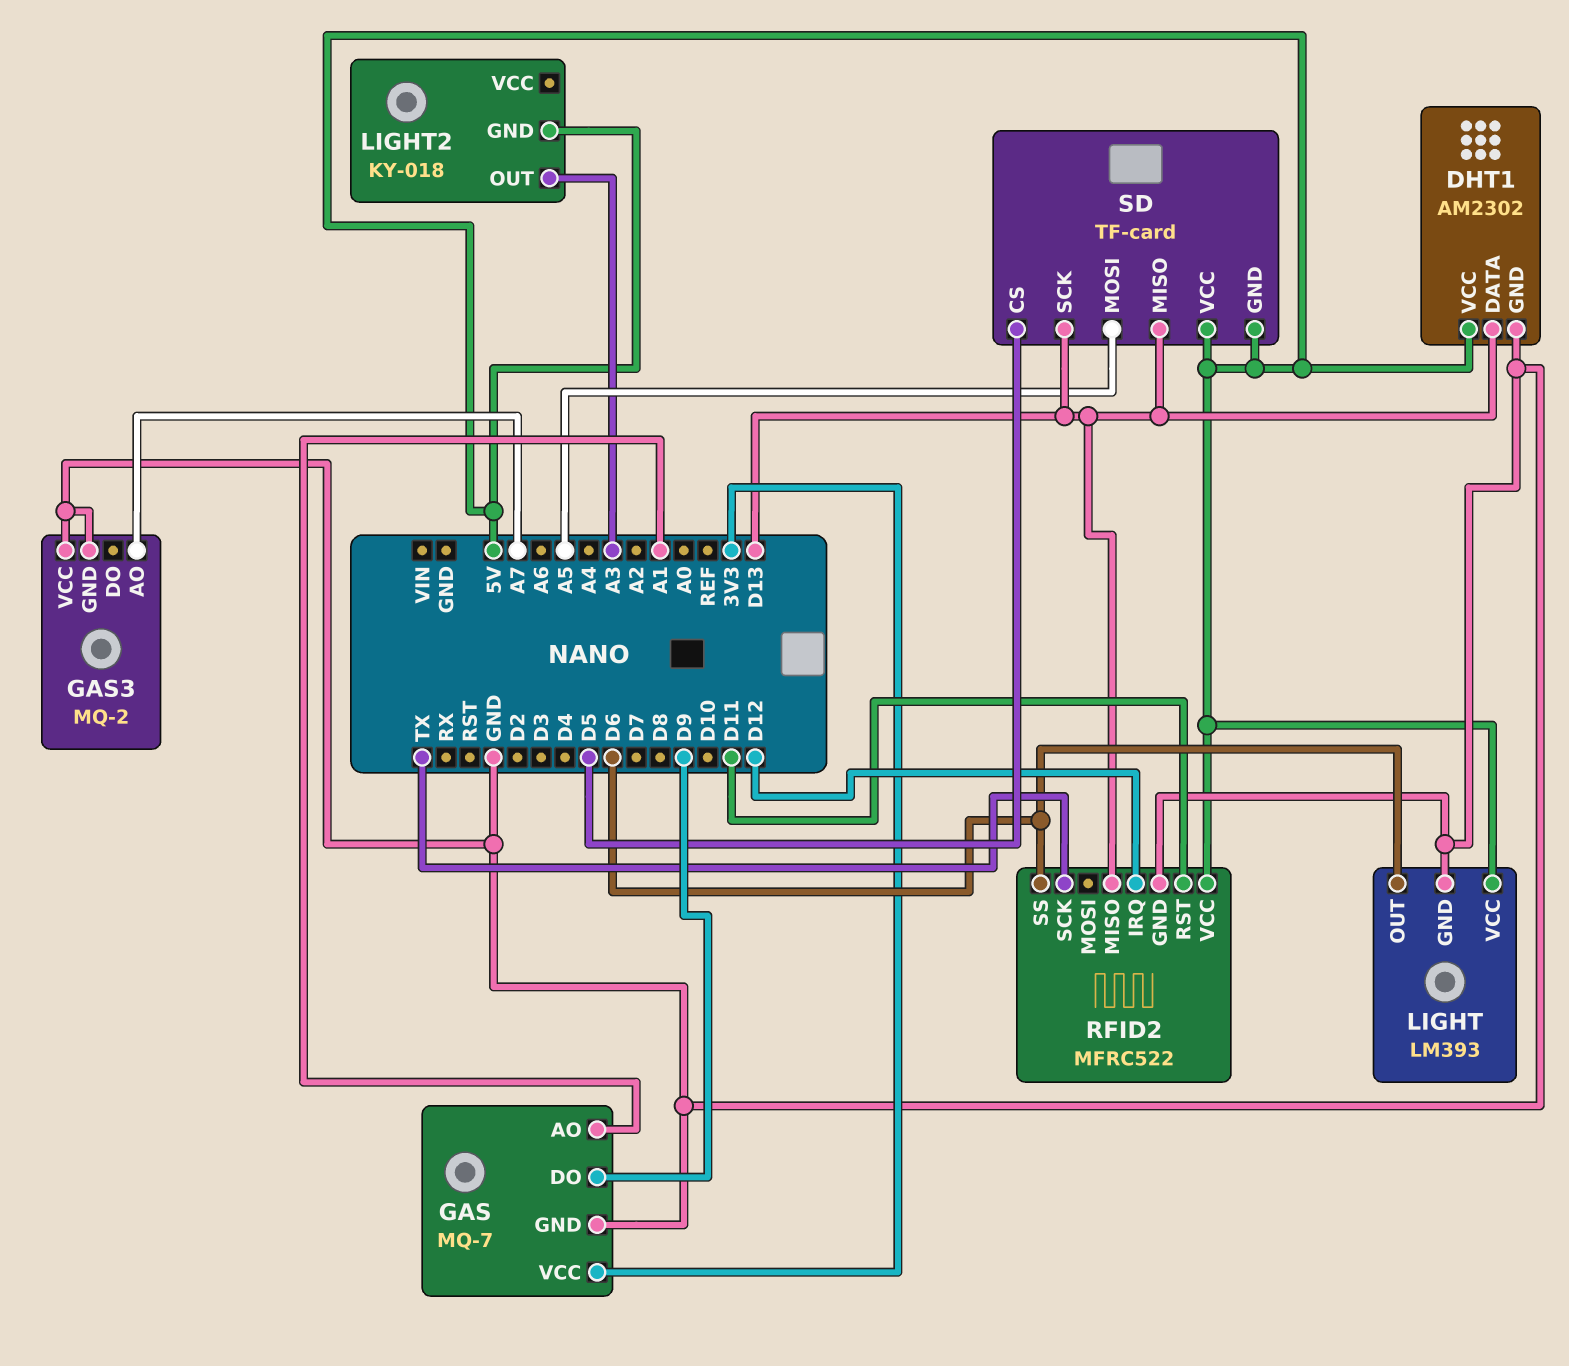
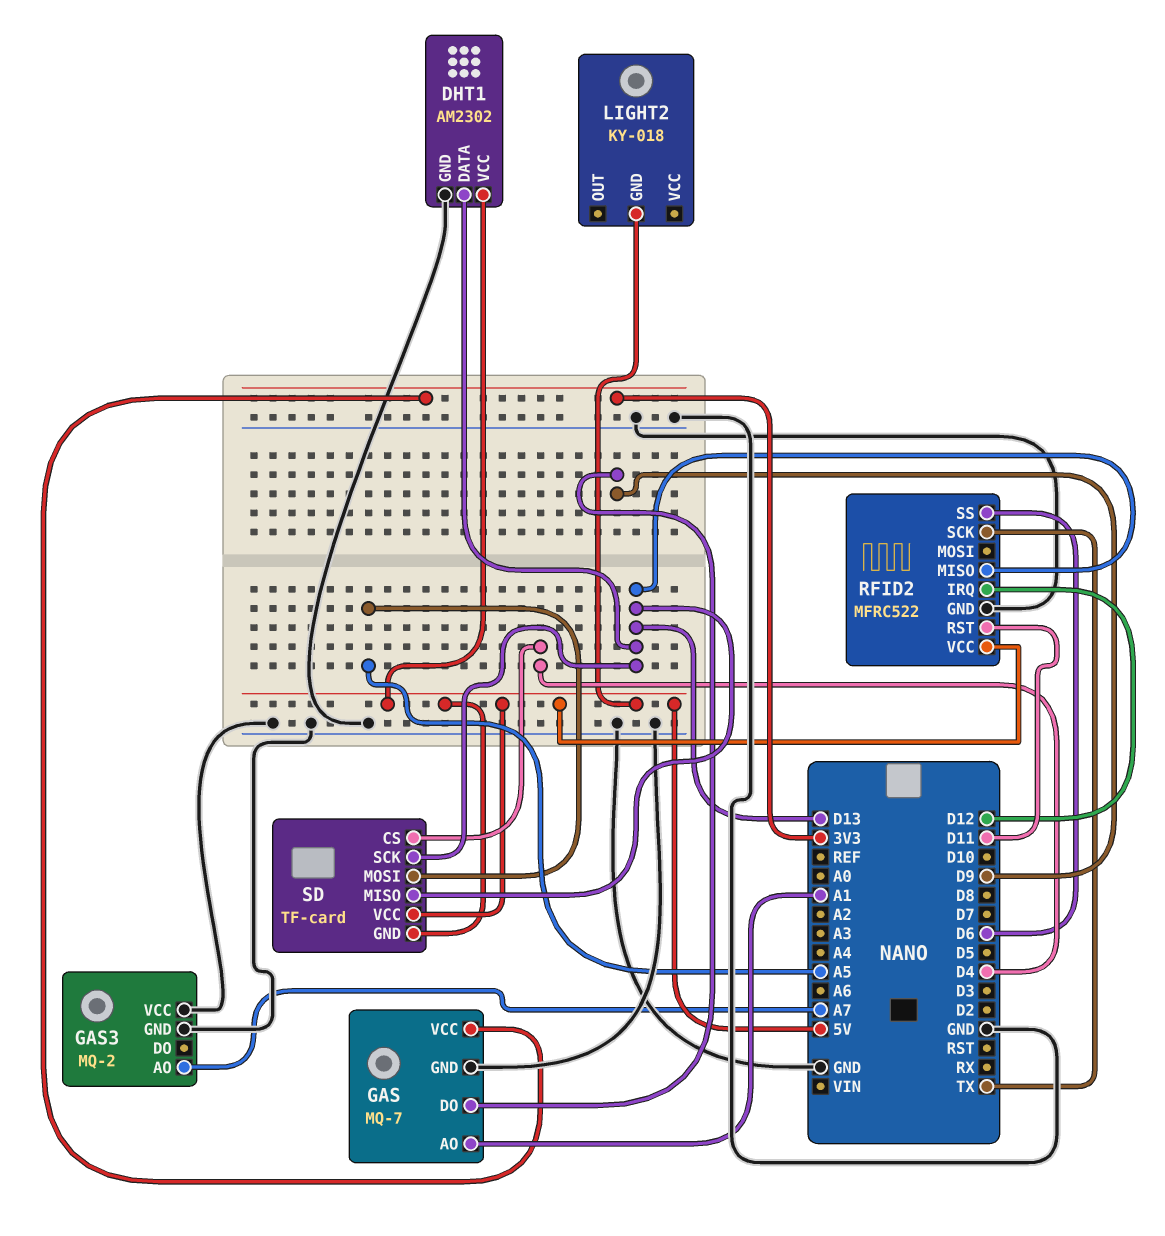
LIGHT: LM393 -> none
LIGHT pin GND: GND -> none
LIGHT pin OUT: D6 -> none
LIGHT pin VCC: 5V -> none
LIGHT2 pin OUT: A3 -> none
SD pin CS: D5 -> D4

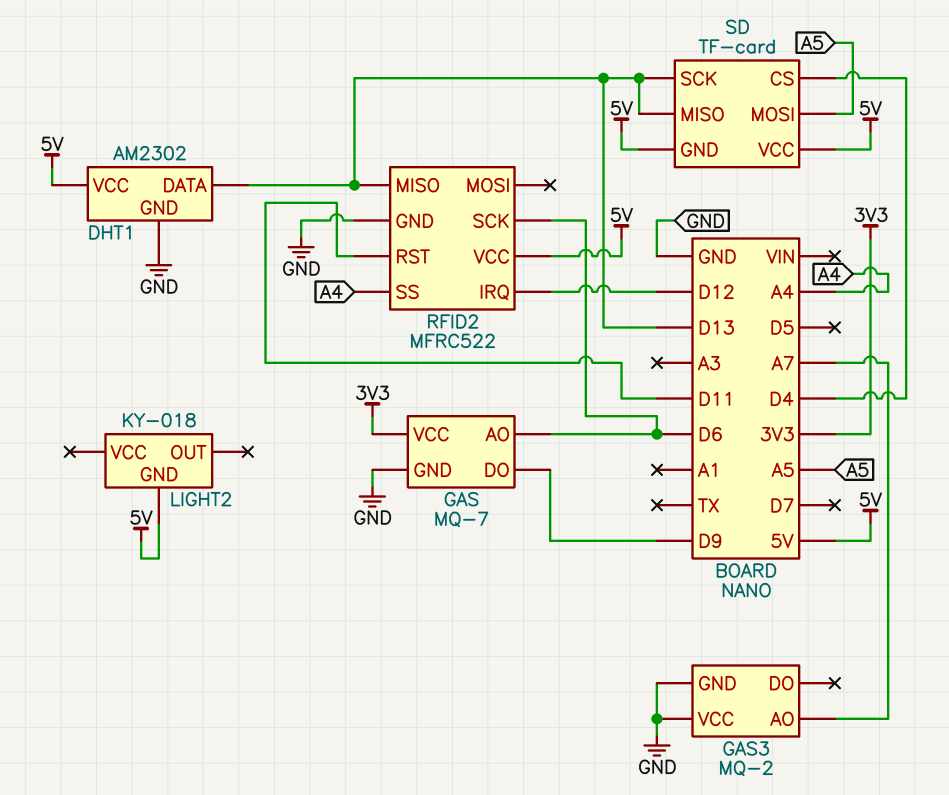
GAS pin AO: A1 -> D6
RFID2 pin SCK: TX -> D6
RFID2 pin SS: D6 -> A4

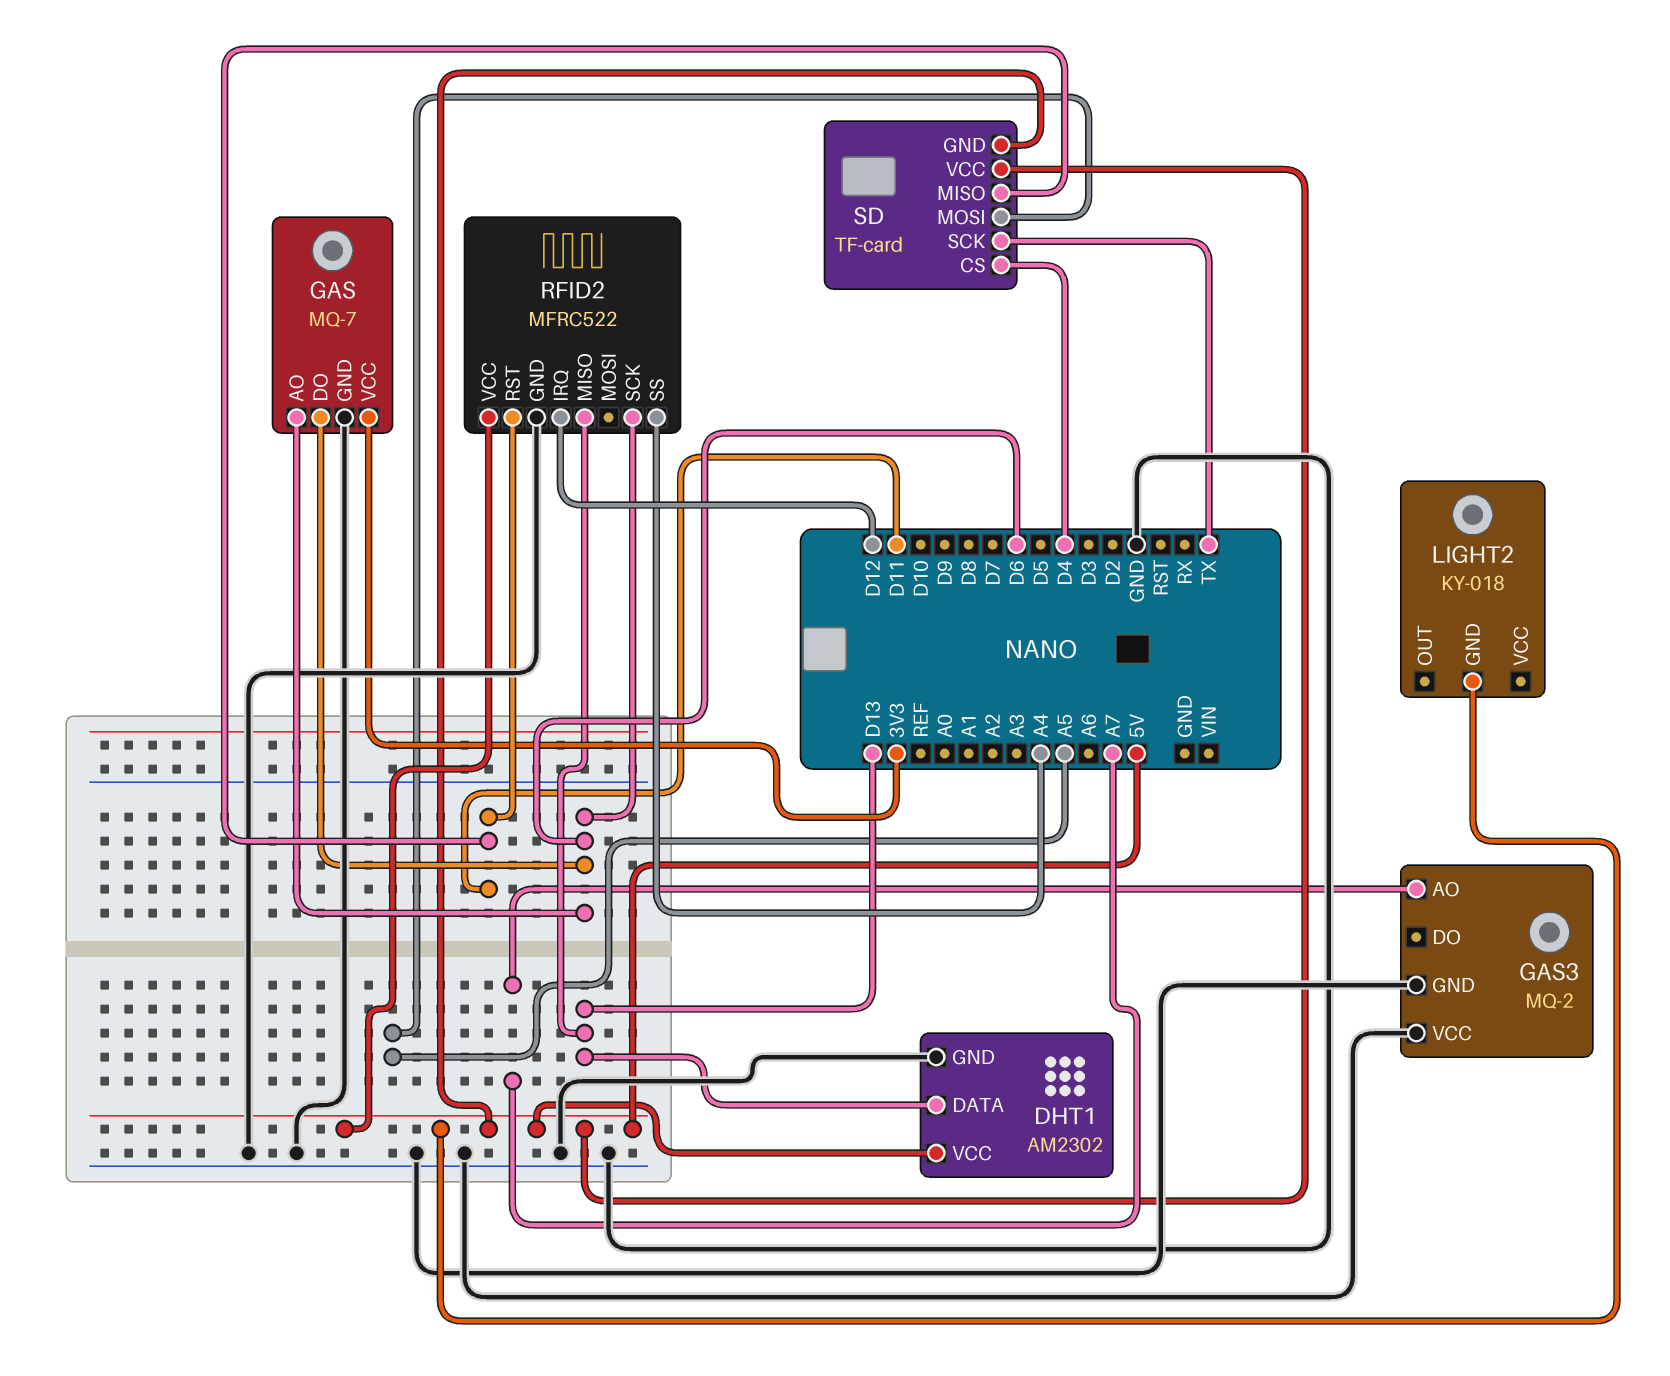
GAS pin DO: D9 -> D6
SD pin MISO: D13 -> D11
SD pin SCK: D13 -> TX

